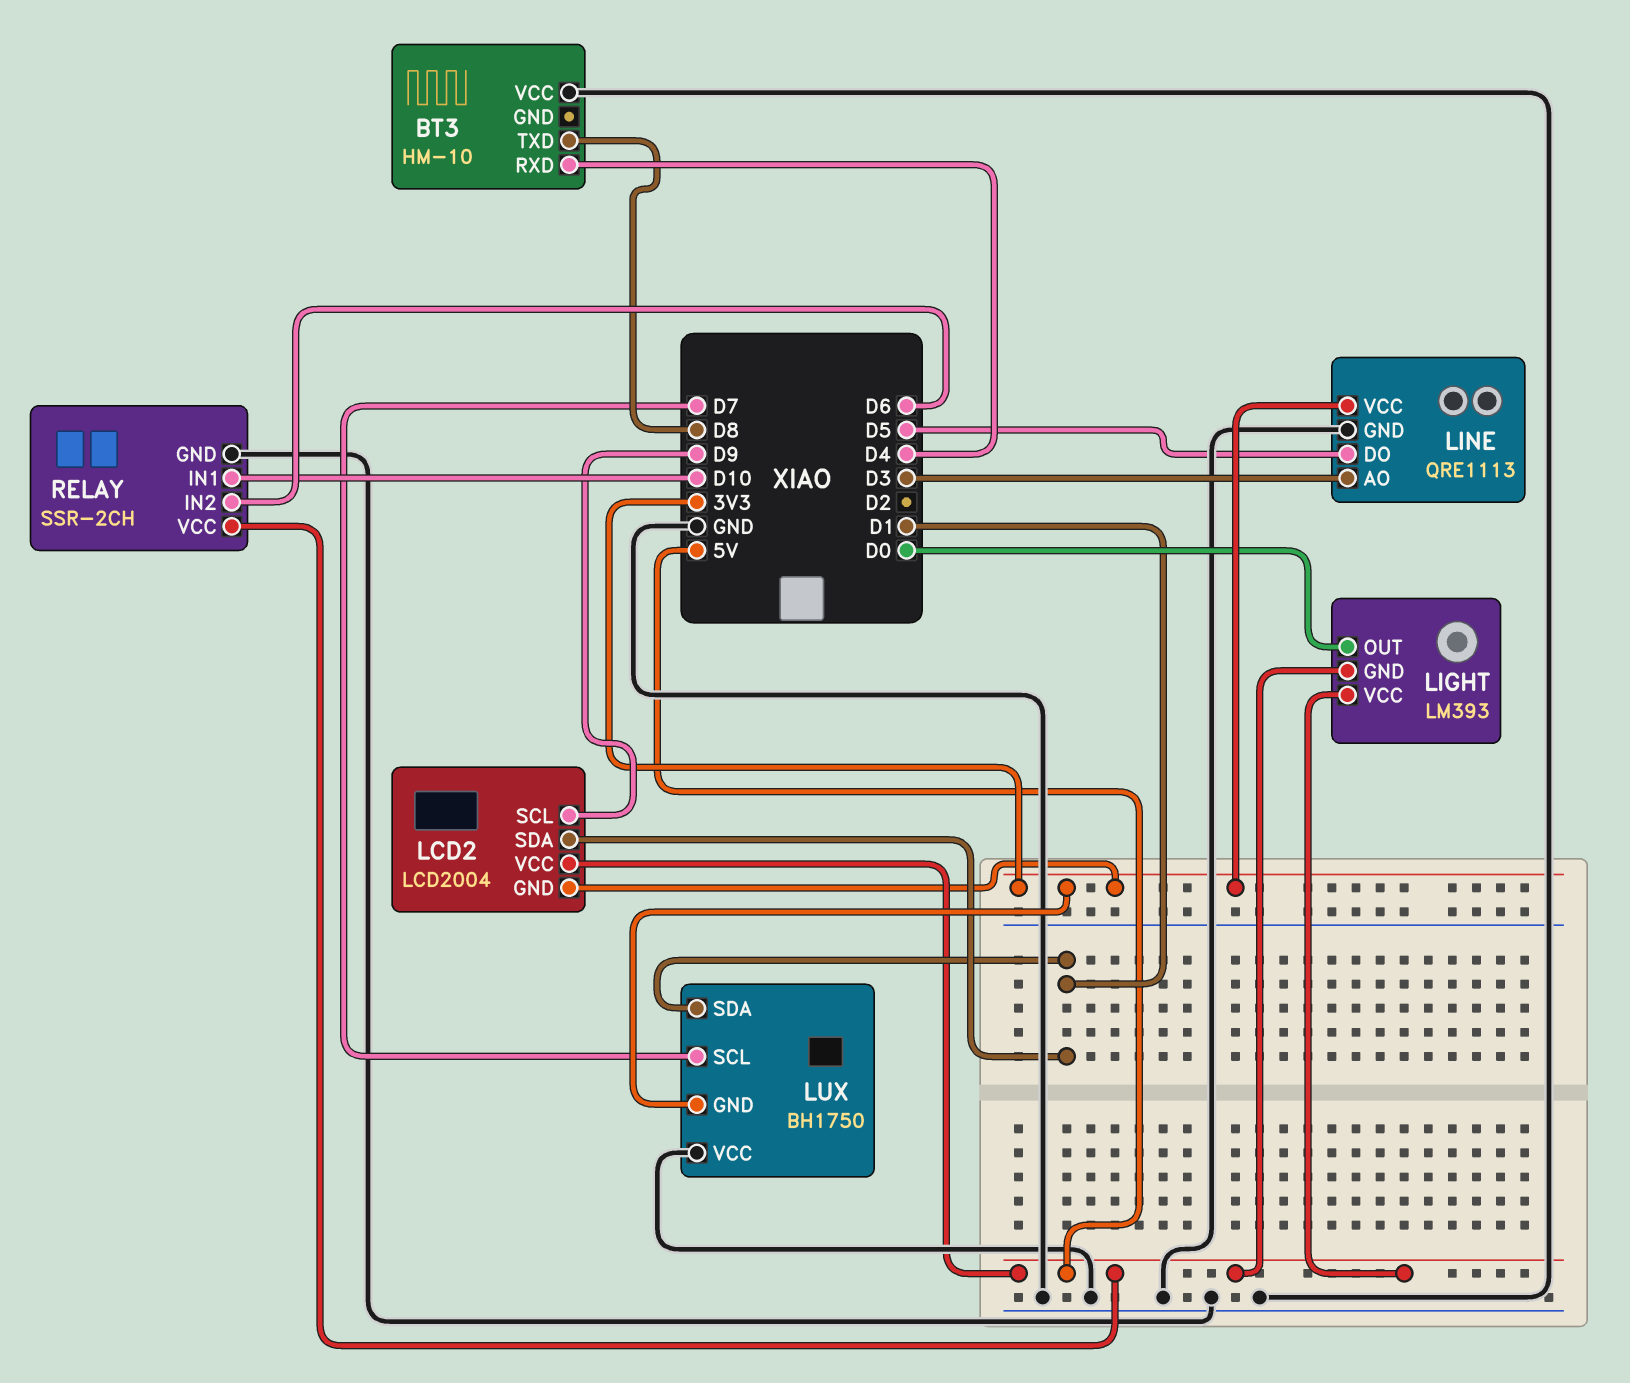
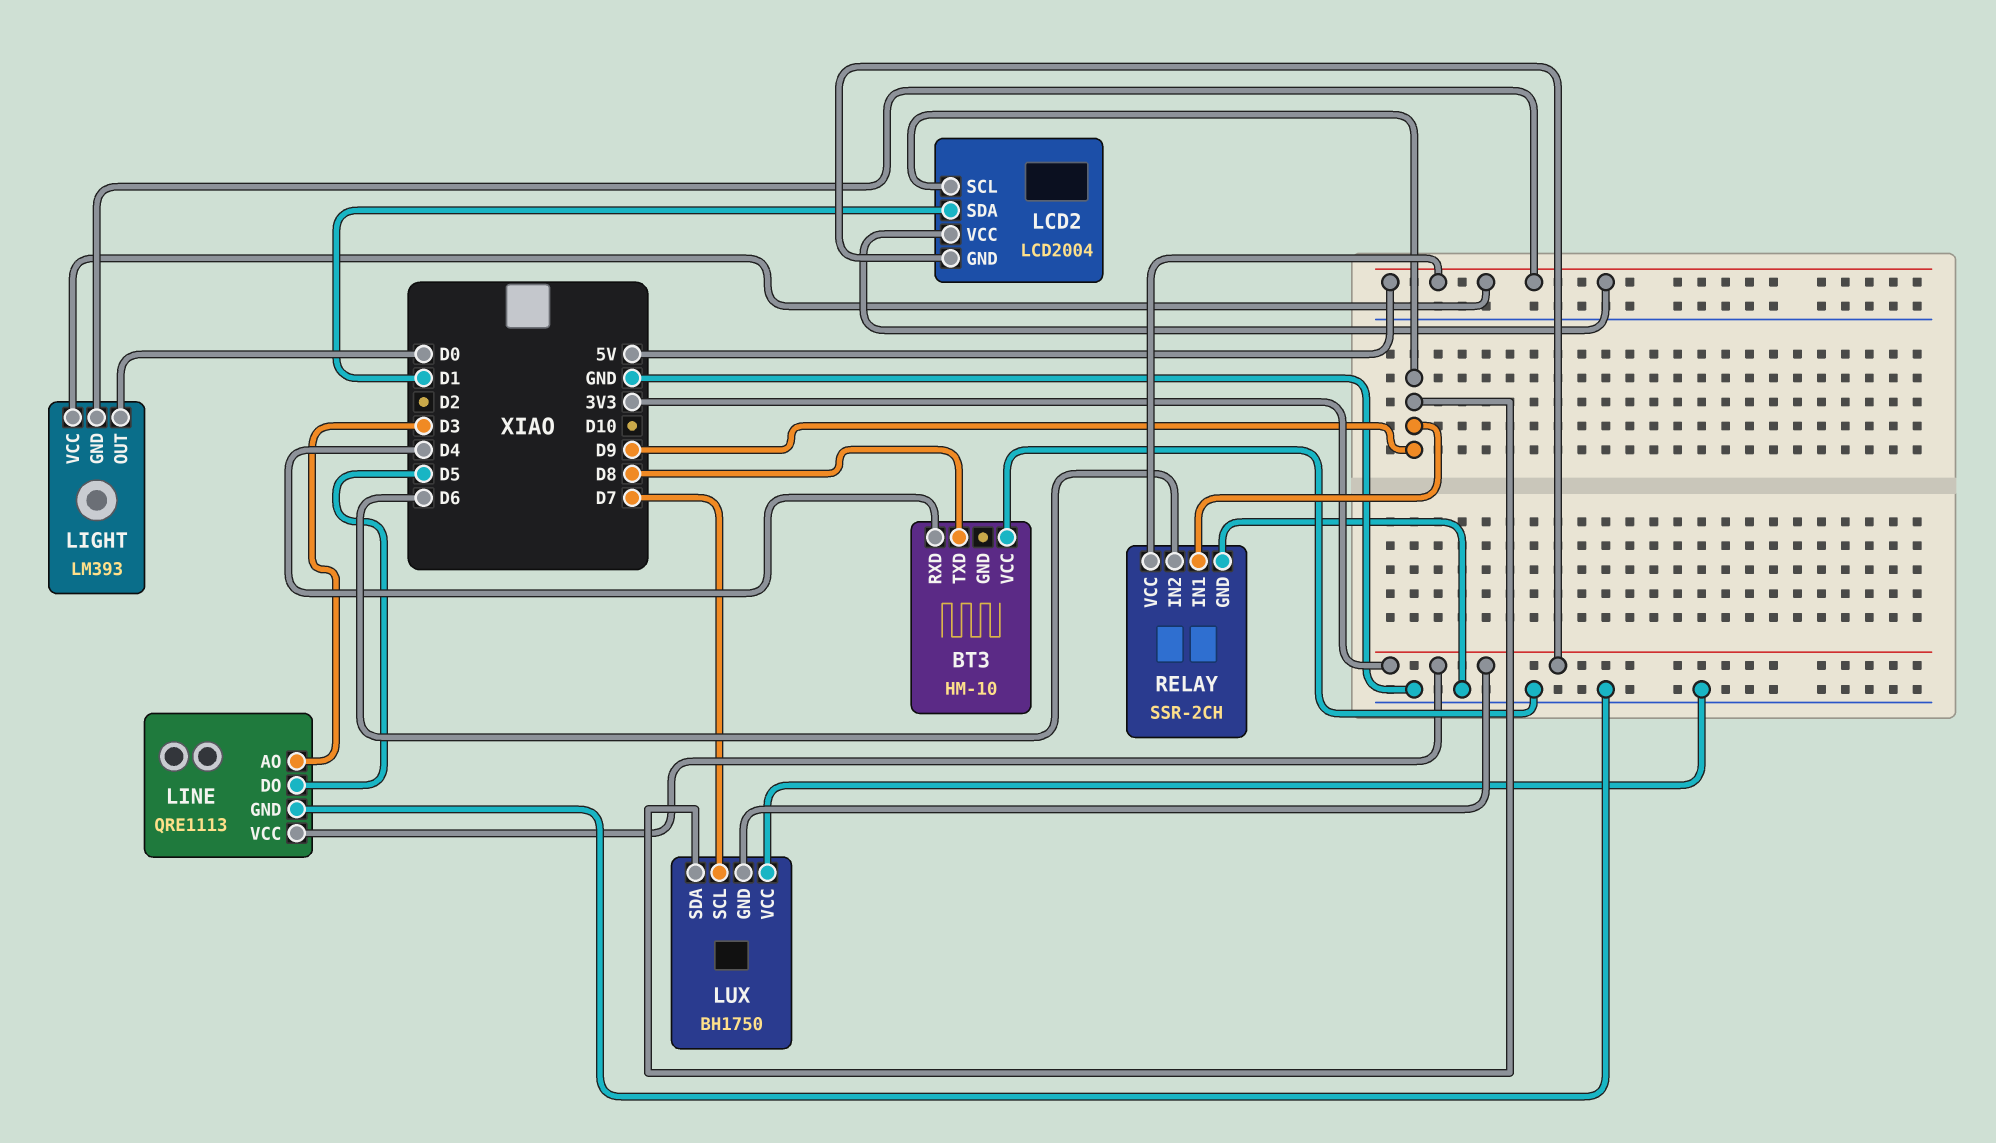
LUX pin SDA: D1 -> D9
RELAY pin IN1: D10 -> D9

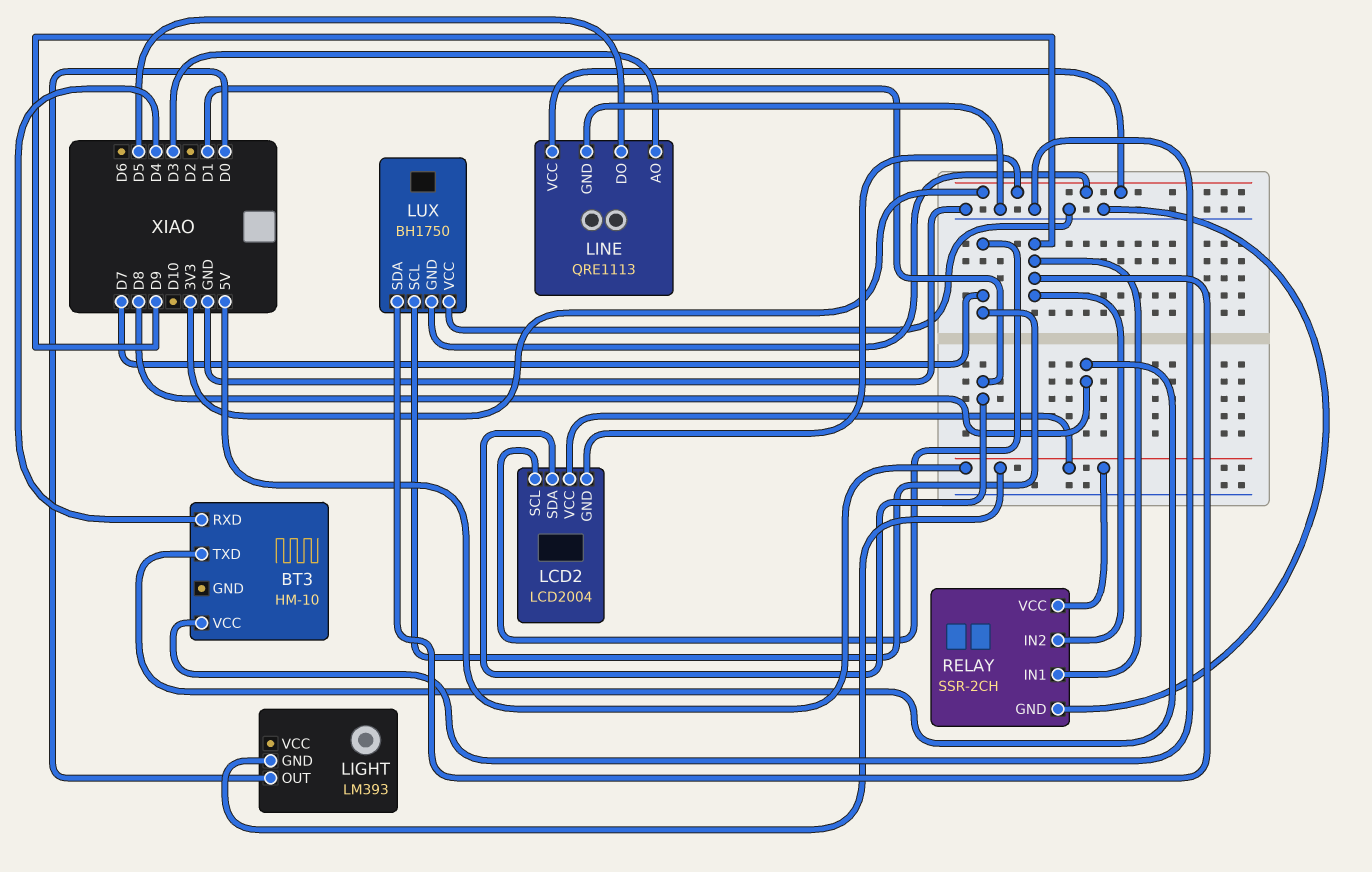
LCD2 pin SCL: D9 -> D7
LIGHT pin VCC: 5V -> none
RELAY pin IN2: D6 -> D9

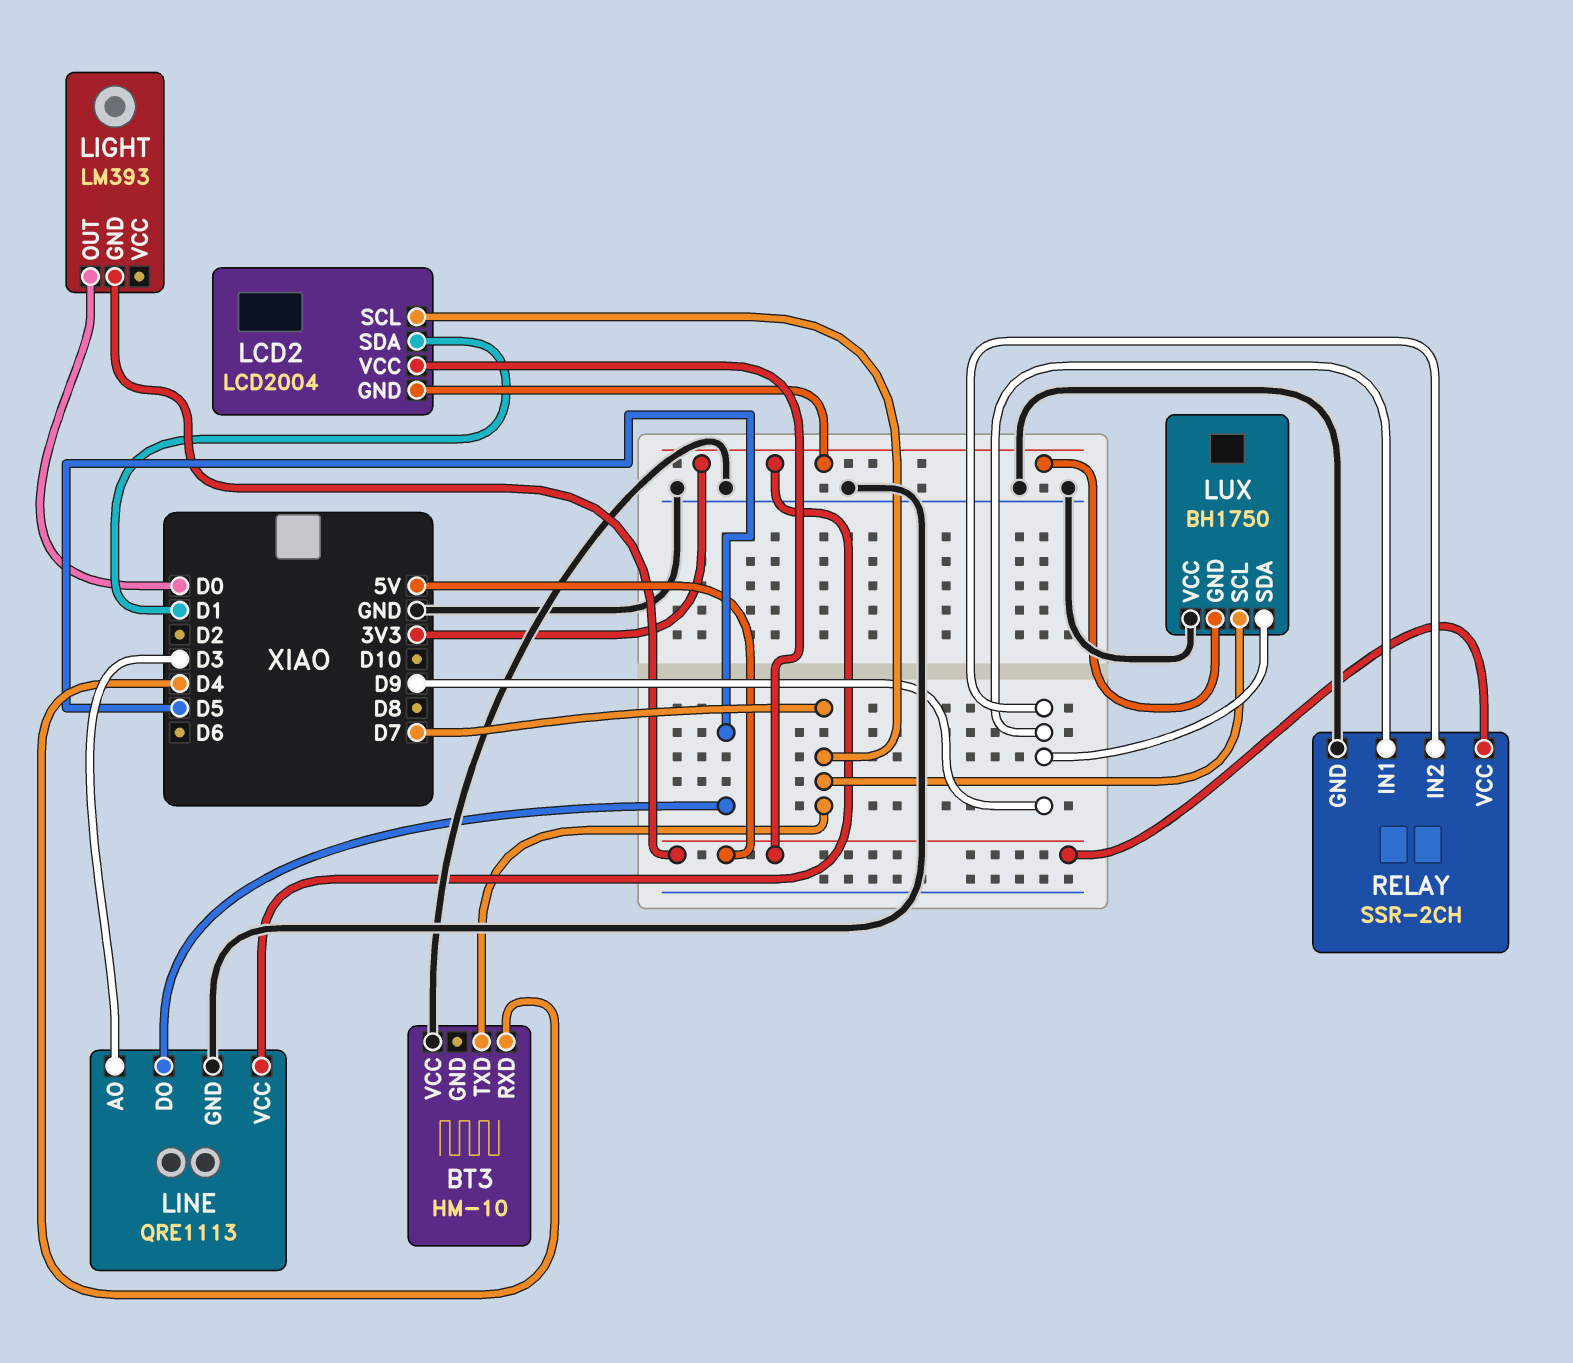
BT3 pin TXD: D8 -> D7

